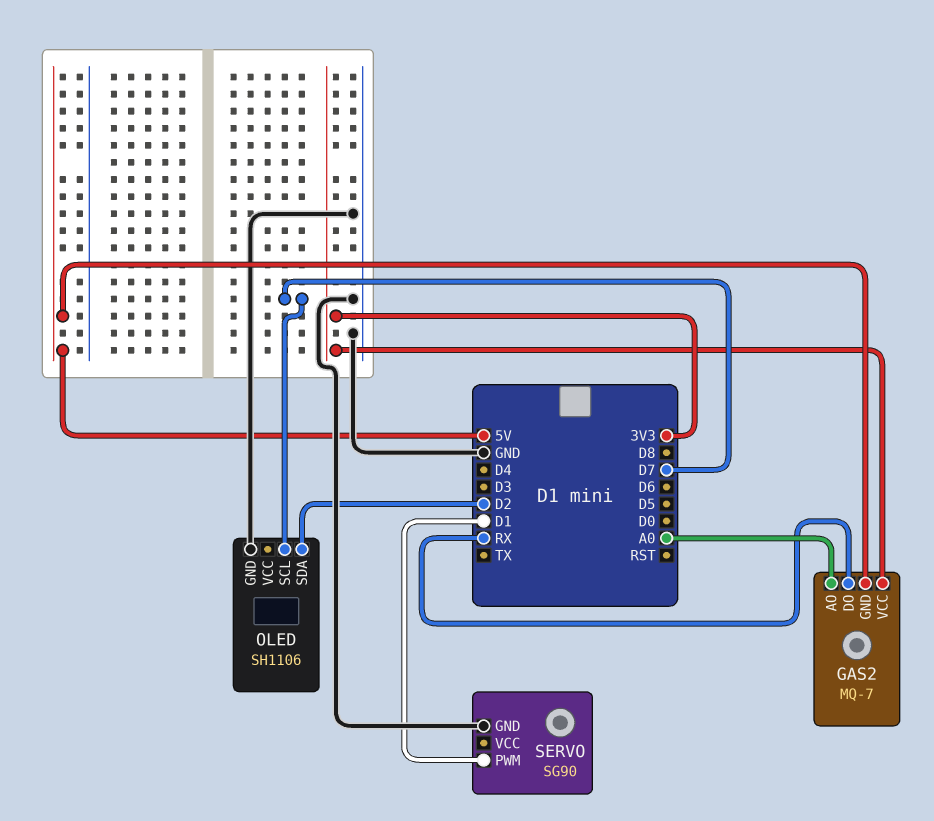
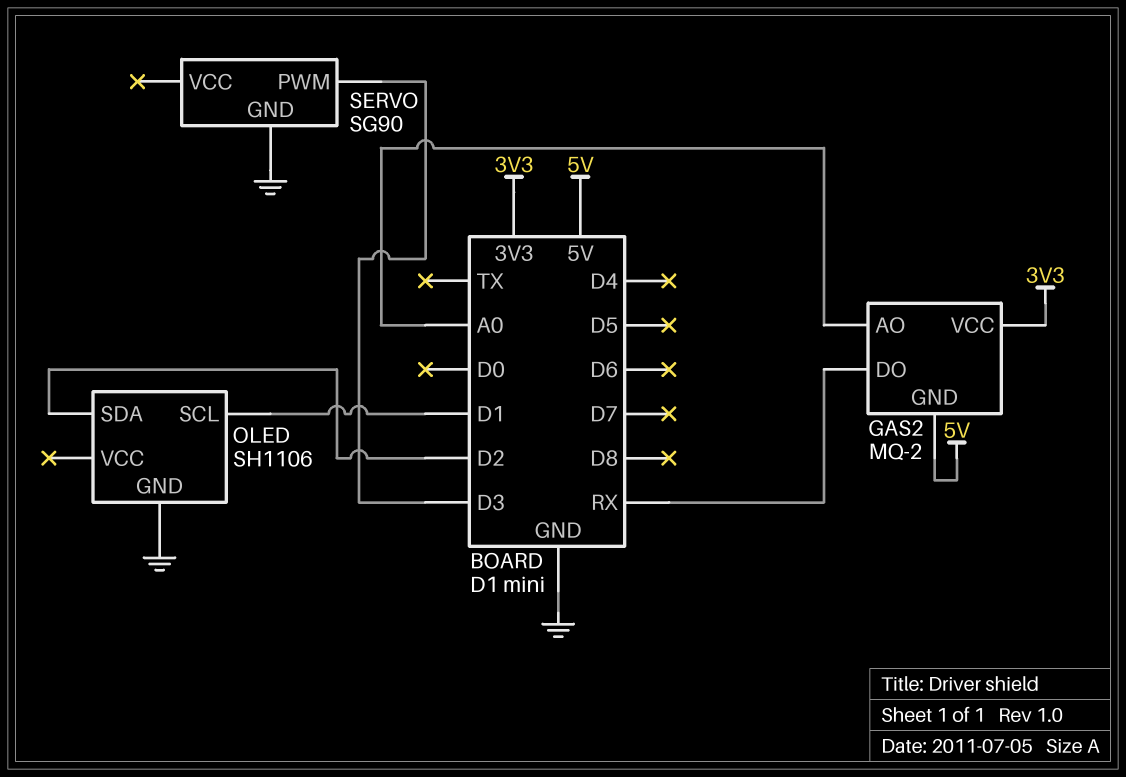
GAS2: MQ-7 -> MQ-2
OLED pin SCL: D7 -> D1
SERVO pin PWM: D1 -> D3

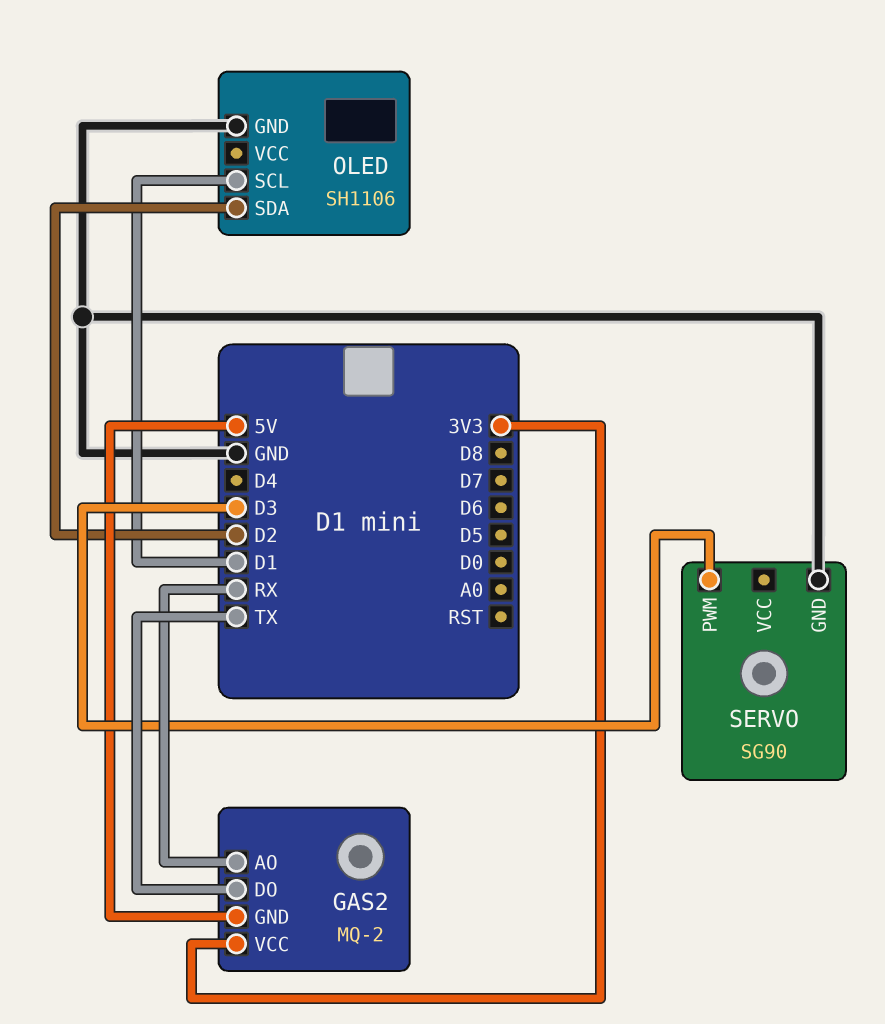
GAS2 pin AO: A0 -> RX
GAS2 pin DO: RX -> TX

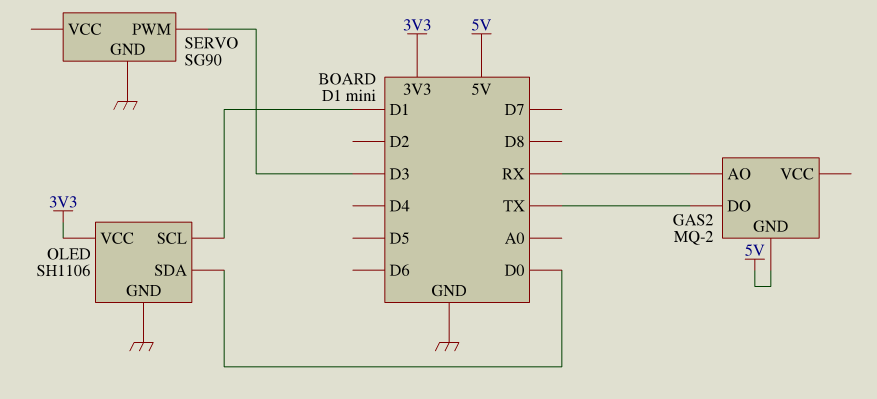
GAS2 pin VCC: 3V3 -> none
OLED pin SDA: D2 -> D0
OLED pin VCC: none -> 3V3

